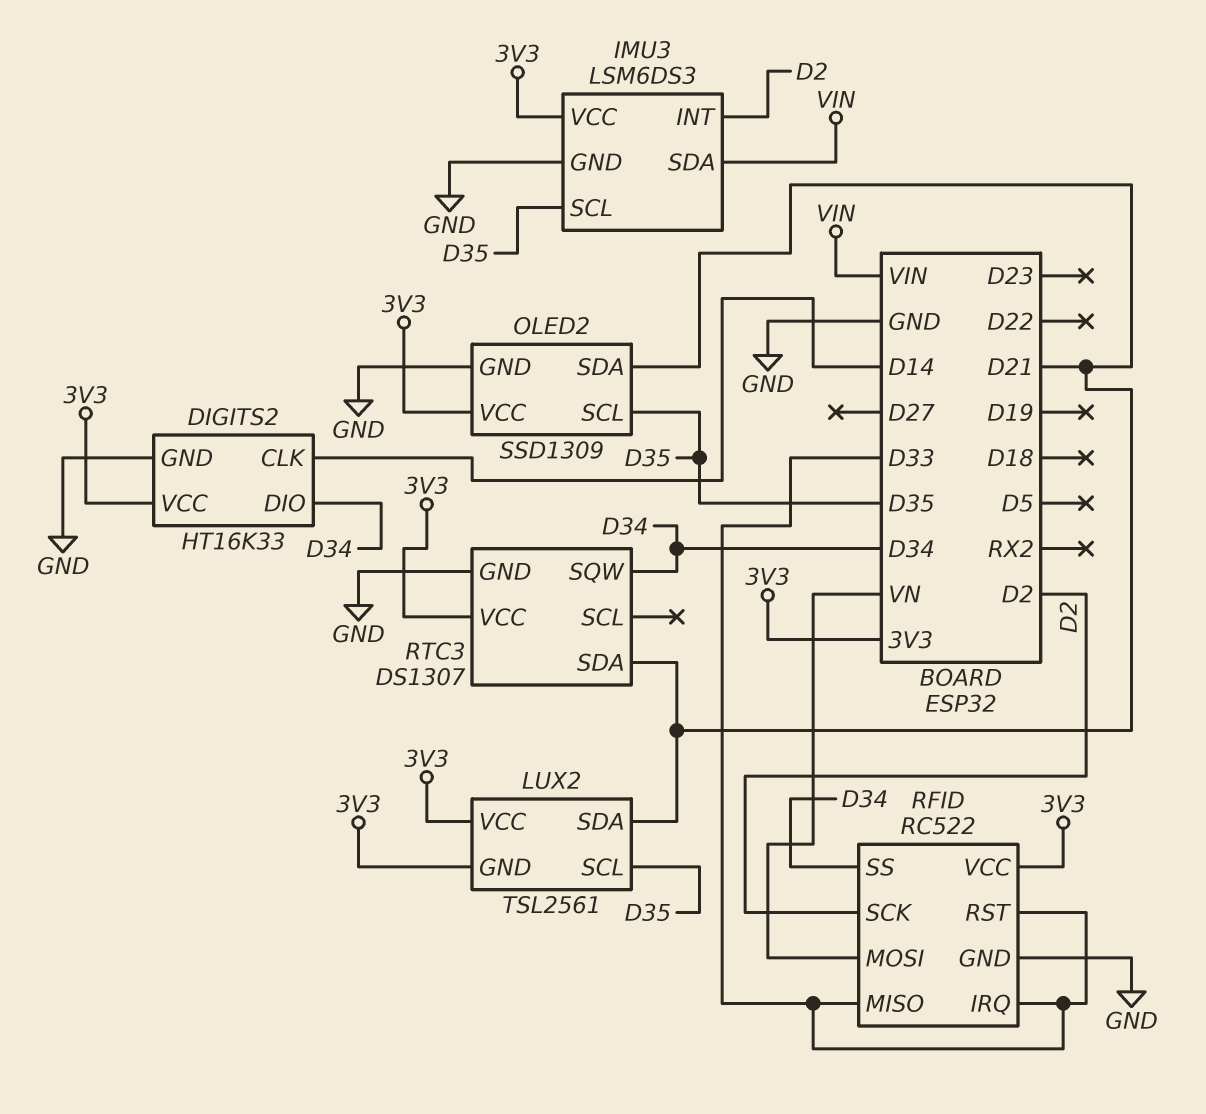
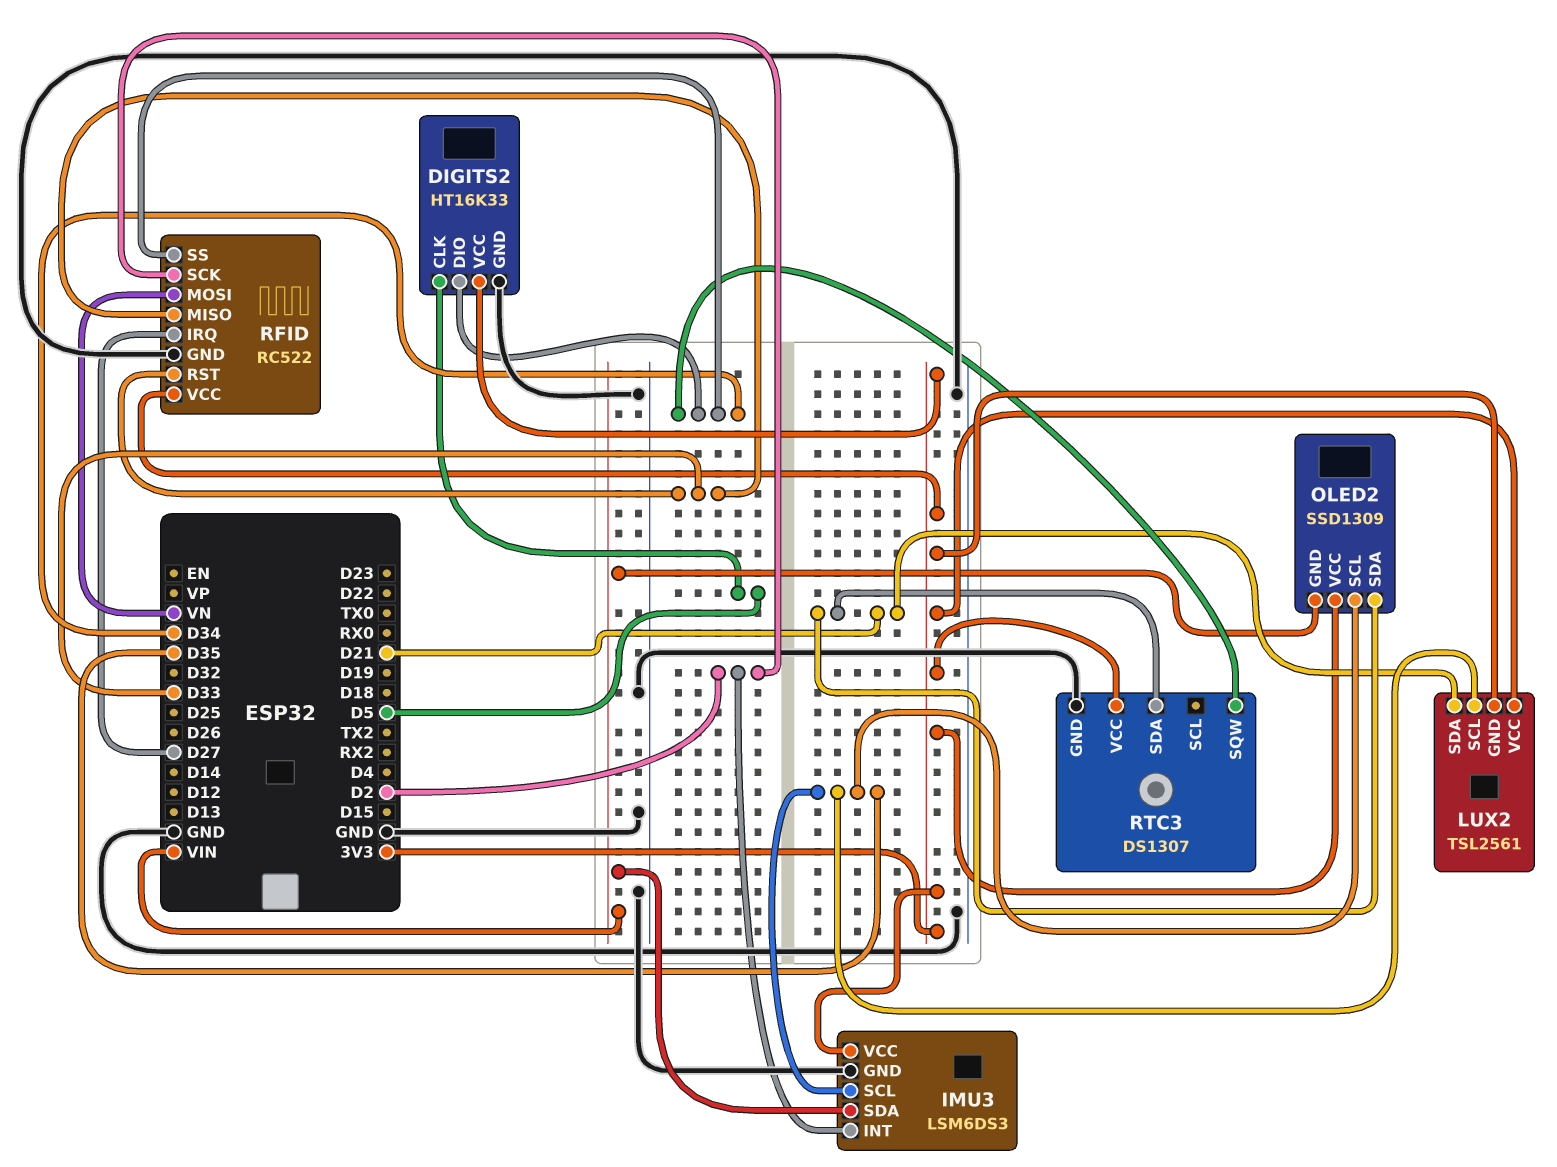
DIGITS2 pin CLK: D14 -> D5
OLED2 pin GND: GND -> VIN
RFID pin IRQ: D33 -> D27

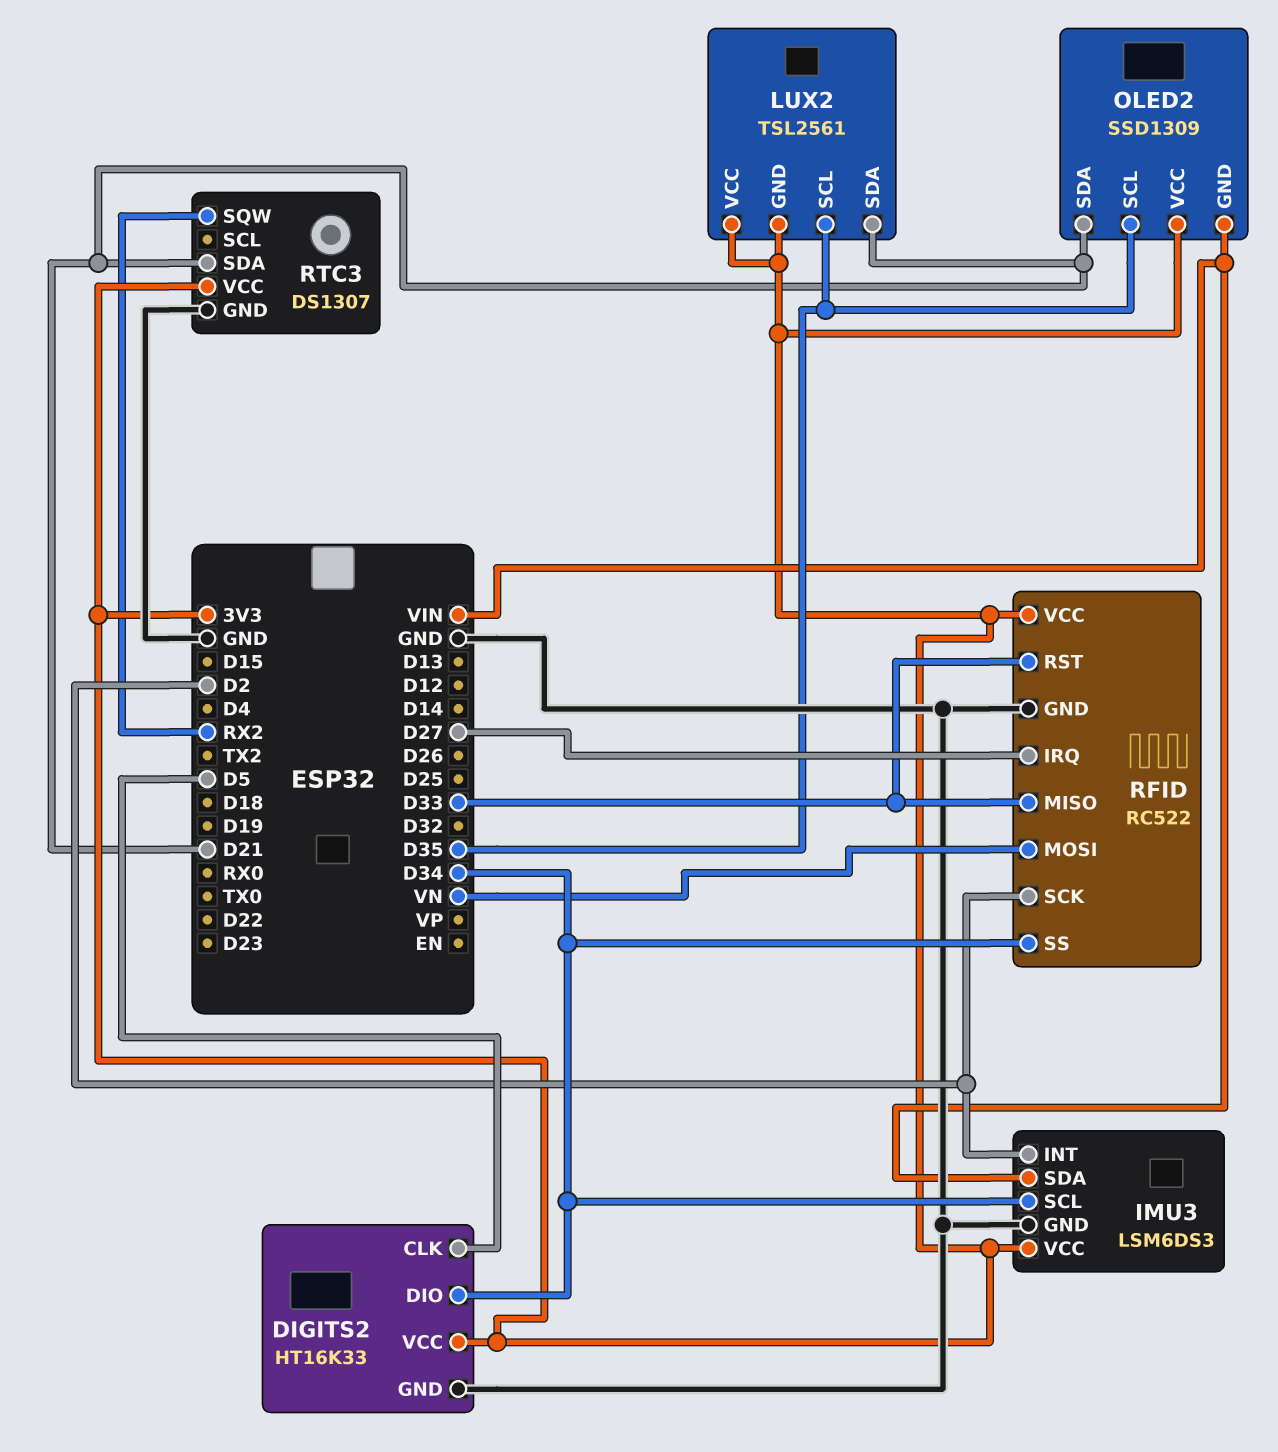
IMU3 pin SCL: D35 -> D34
RTC3 pin SQW: D34 -> RX2

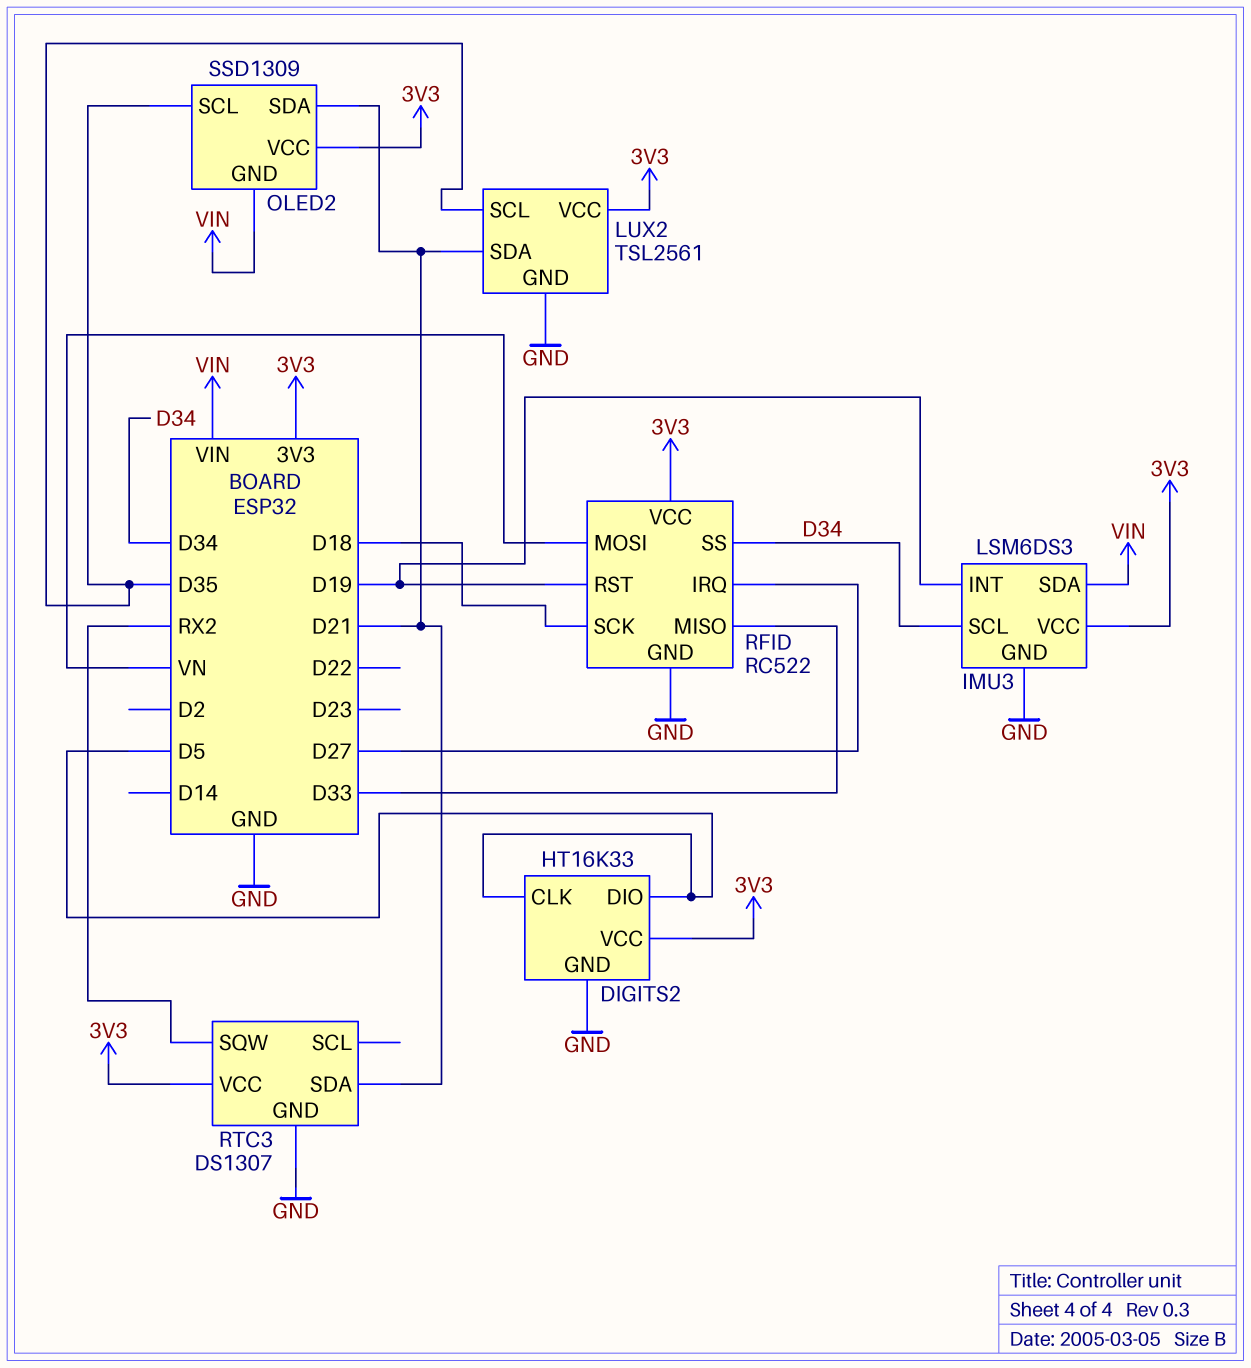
DIGITS2 pin DIO: D34 -> D5
IMU3 pin INT: D2 -> D19
LUX2 pin GND: 3V3 -> GND
RFID pin RST: D33 -> D19
RFID pin SCK: D2 -> D18

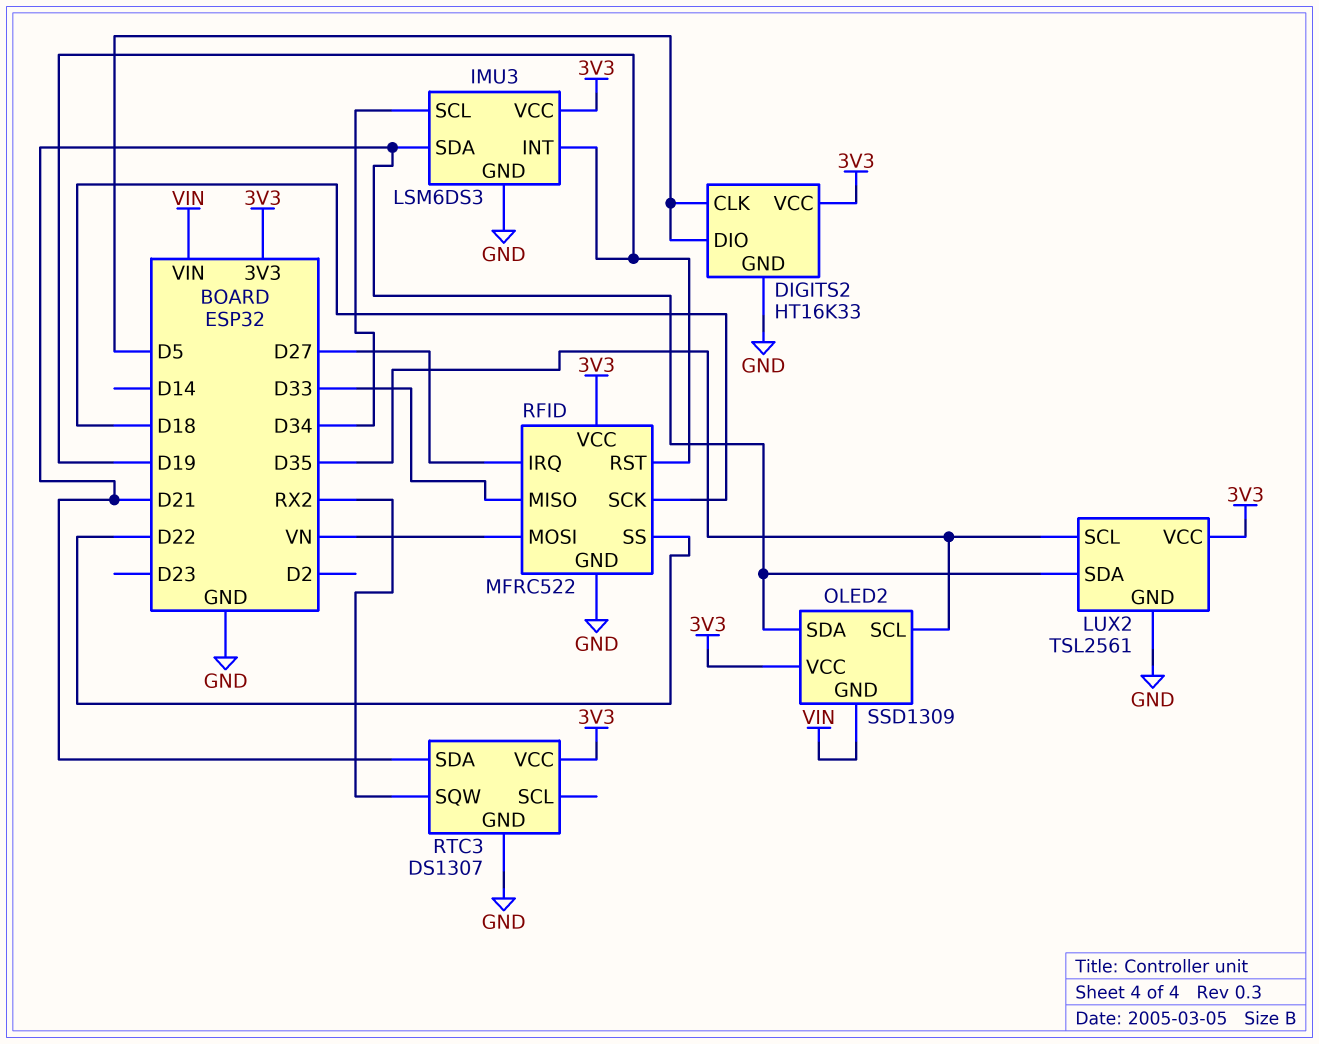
IMU3 pin SDA: VIN -> D21
RFID: RC522 -> MFRC522
RFID pin SS: D34 -> D22

